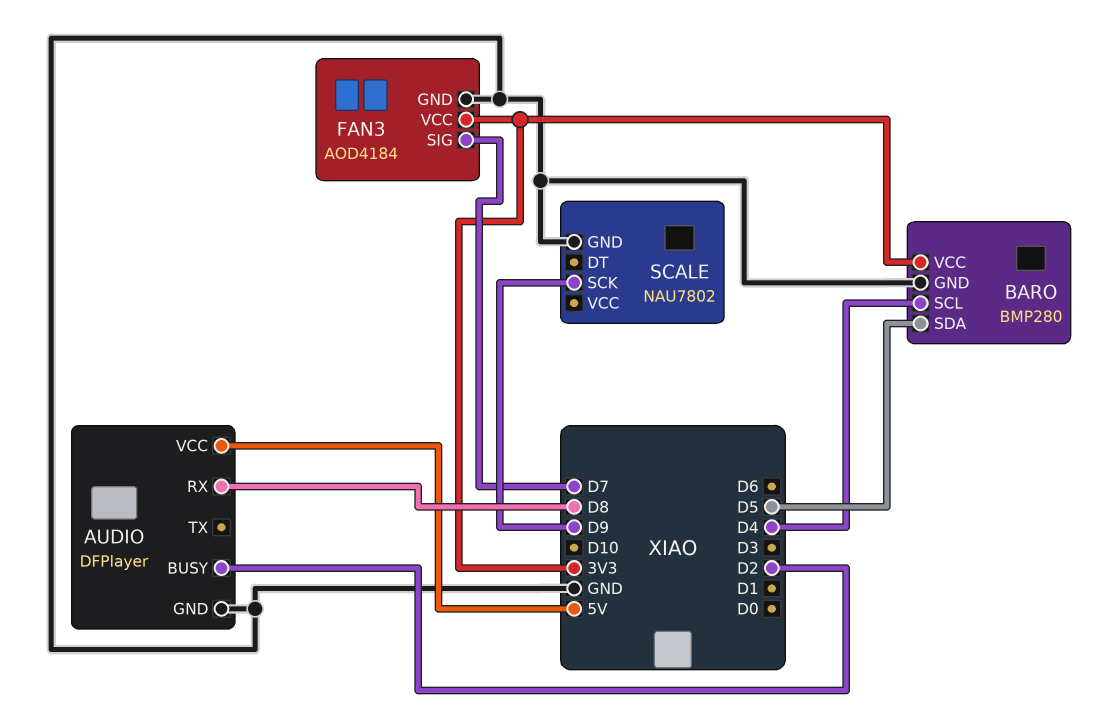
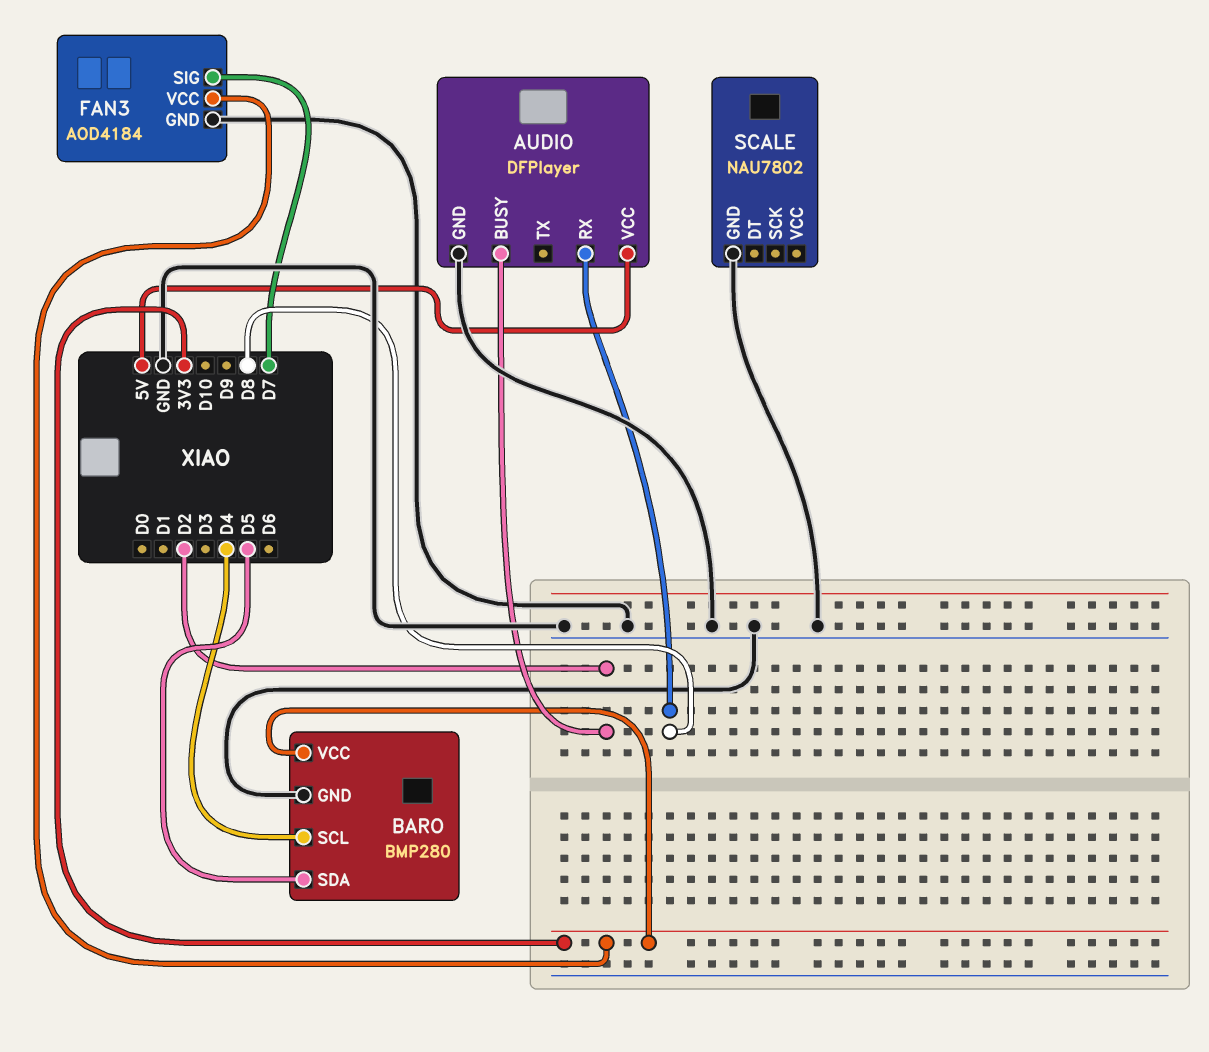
SCALE pin SCK: D9 -> none

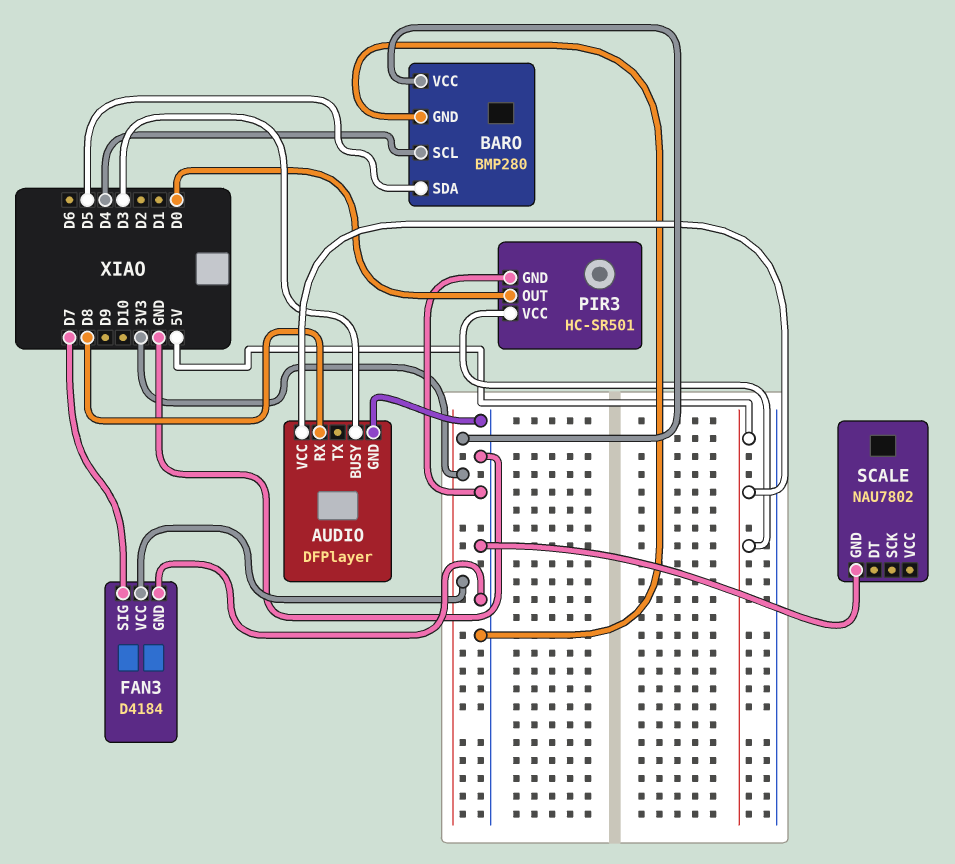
AUDIO pin BUSY: D2 -> D3
FAN3: AOD4184 -> D4184
PIR3: none -> HC-SR501
PIR3 pin GND: none -> GND
PIR3 pin OUT: none -> D0
PIR3 pin VCC: none -> 5V

